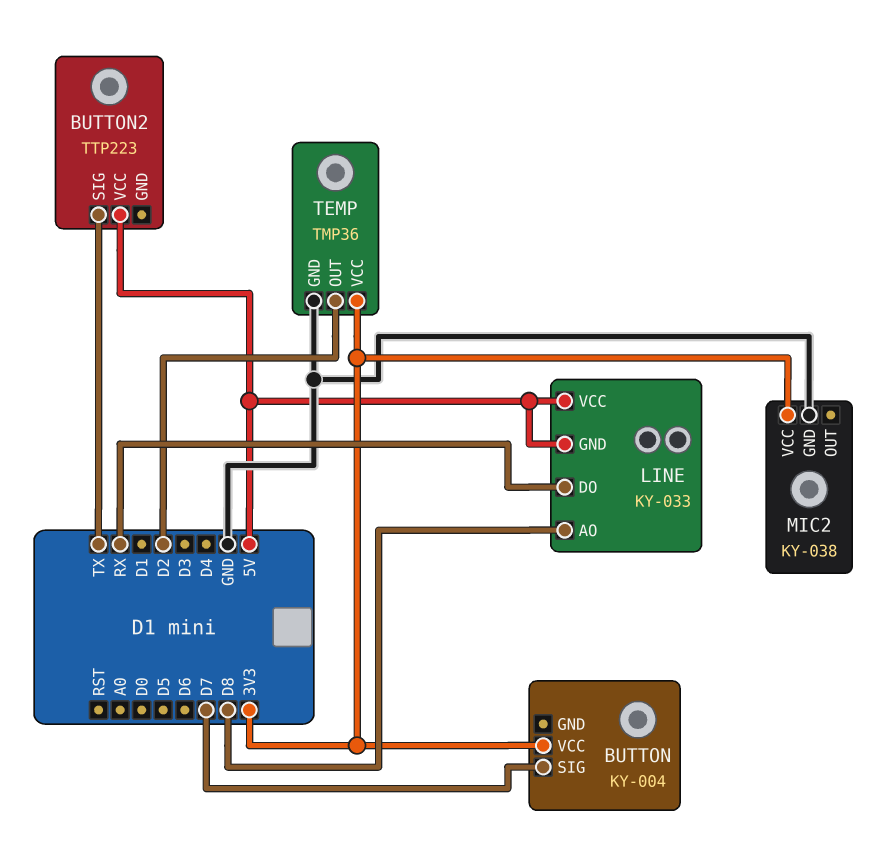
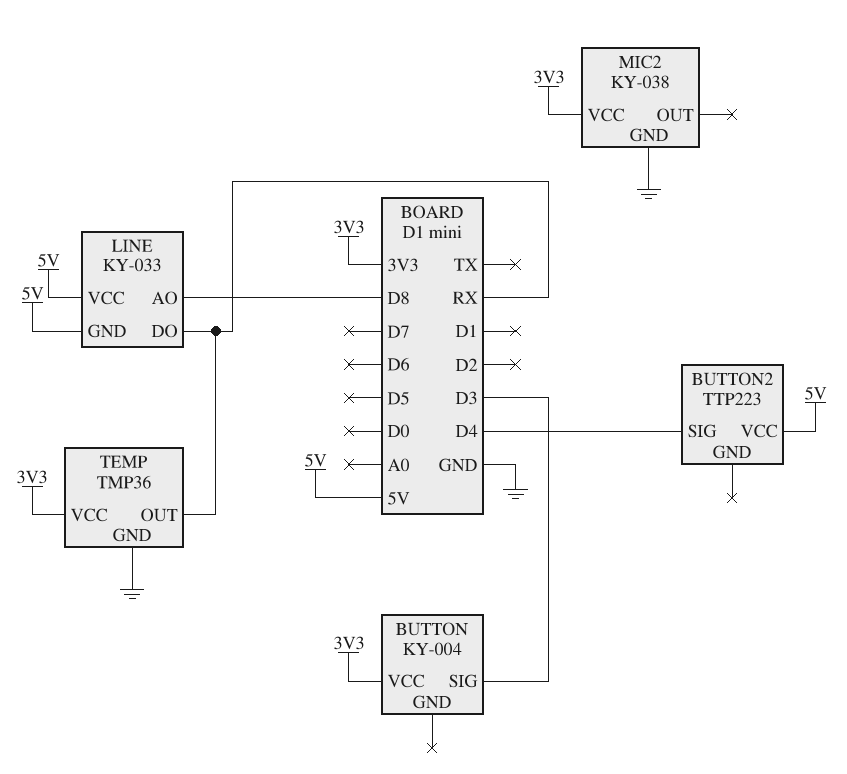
BUTTON pin SIG: D7 -> D3
BUTTON2 pin SIG: TX -> D4
TEMP pin OUT: D2 -> RX

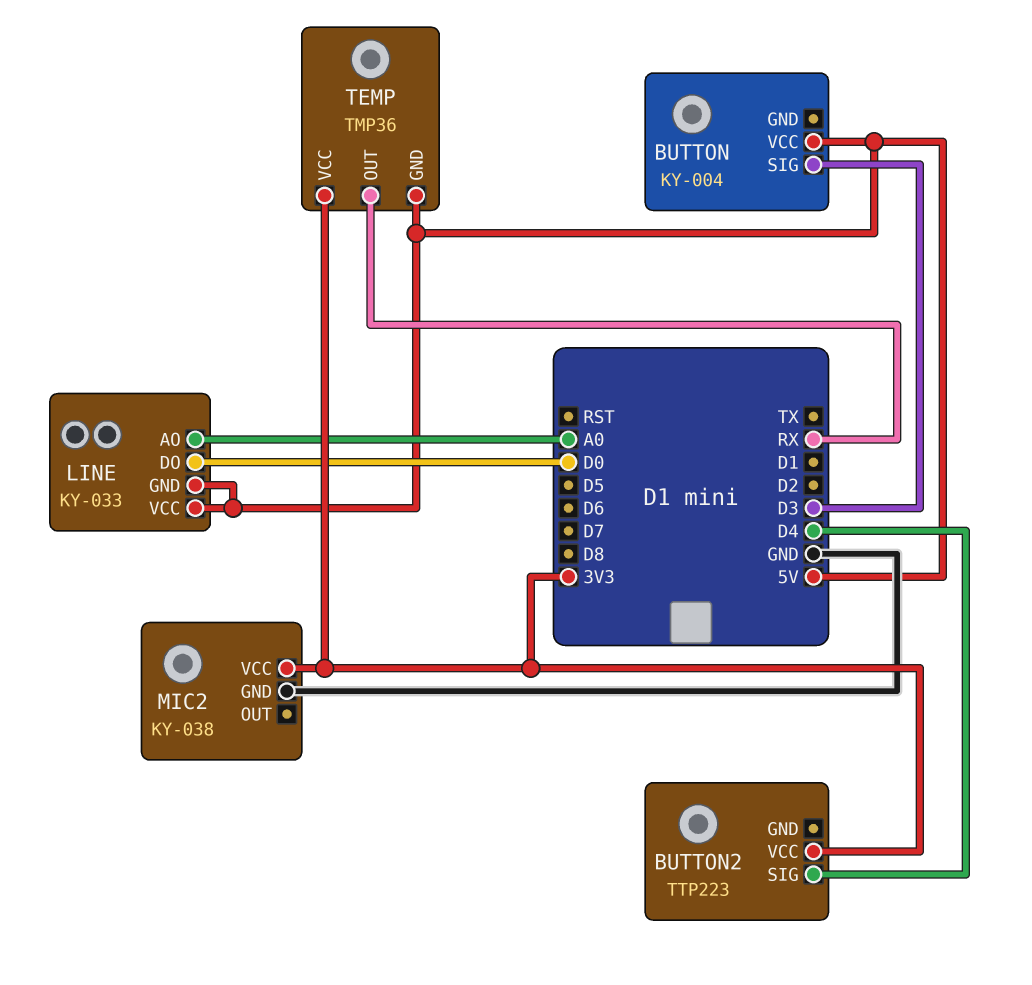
BUTTON pin VCC: 3V3 -> 5V
BUTTON2 pin VCC: 5V -> 3V3
LINE pin AO: D8 -> A0
LINE pin DO: RX -> D0
TEMP pin GND: GND -> 5V

